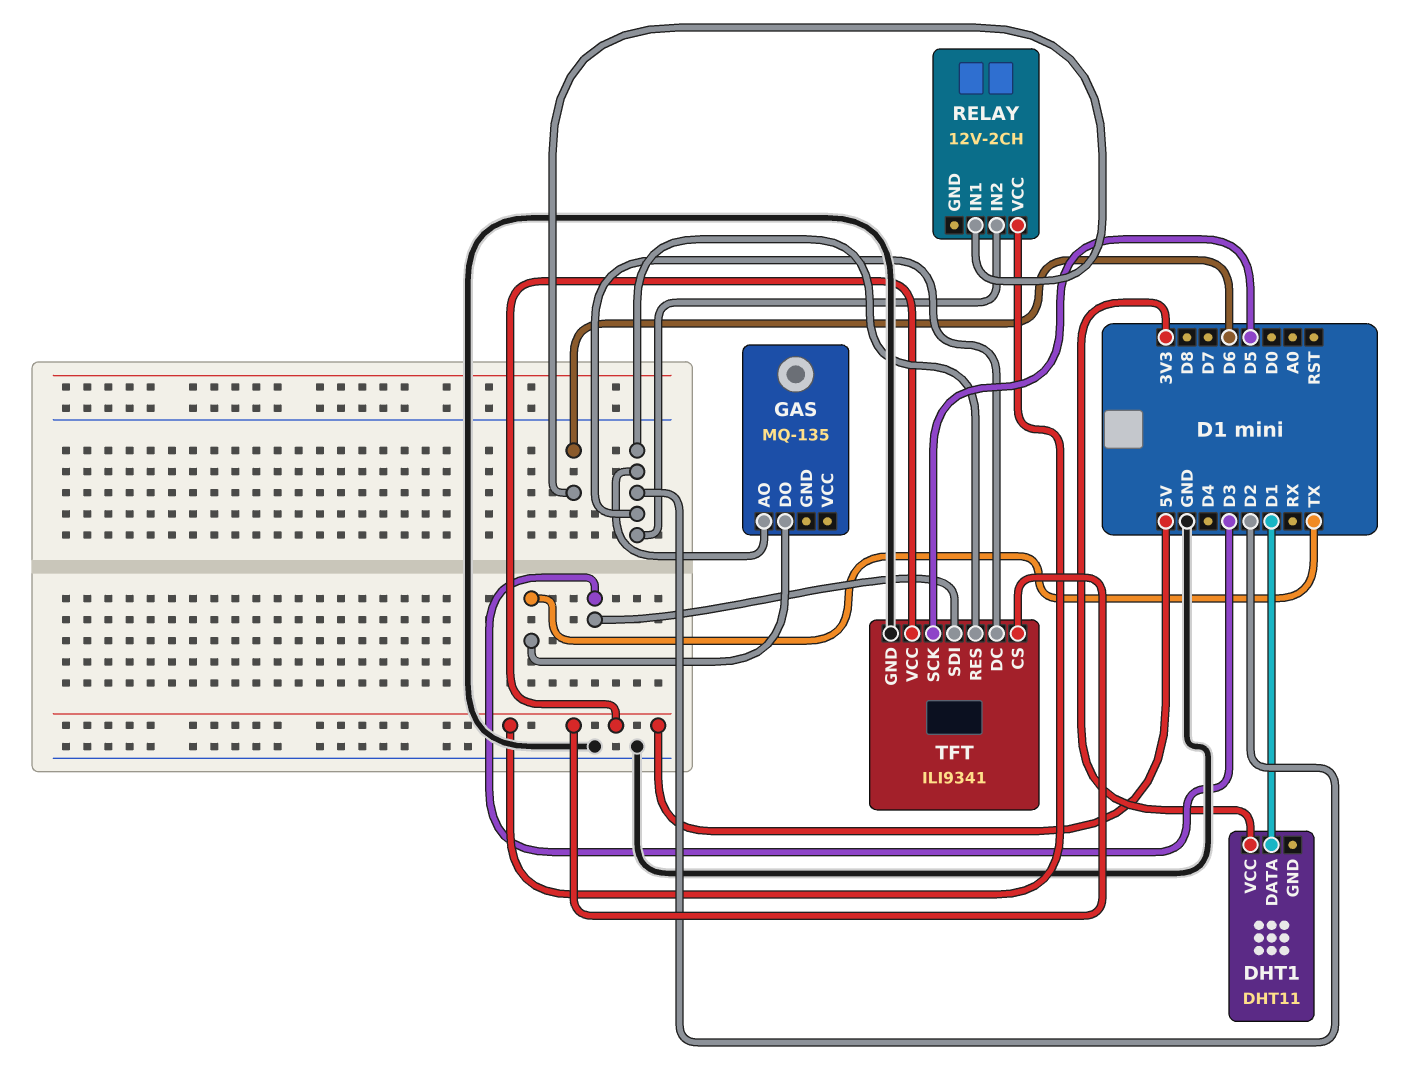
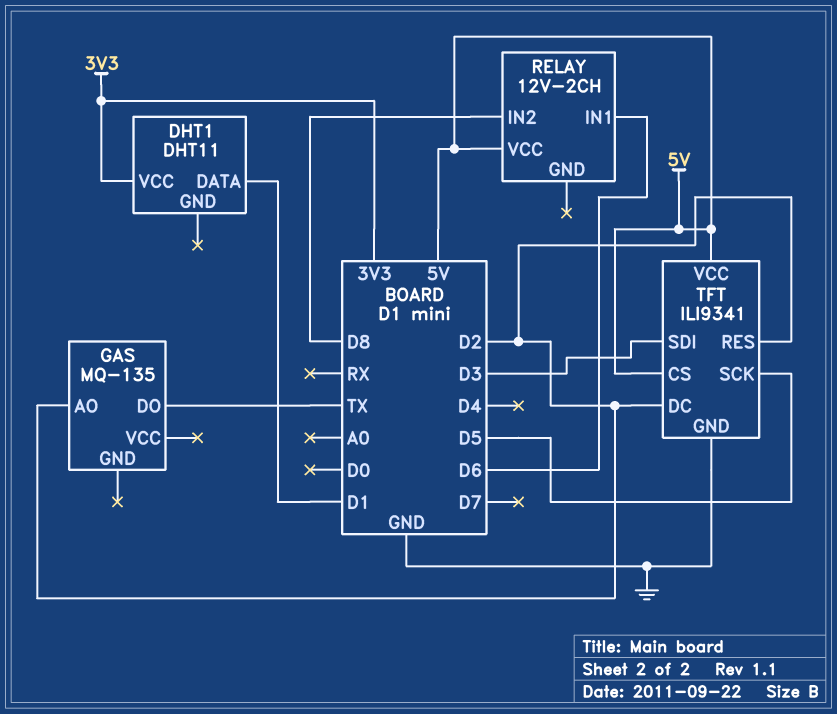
RELAY pin IN2: D2 -> D8

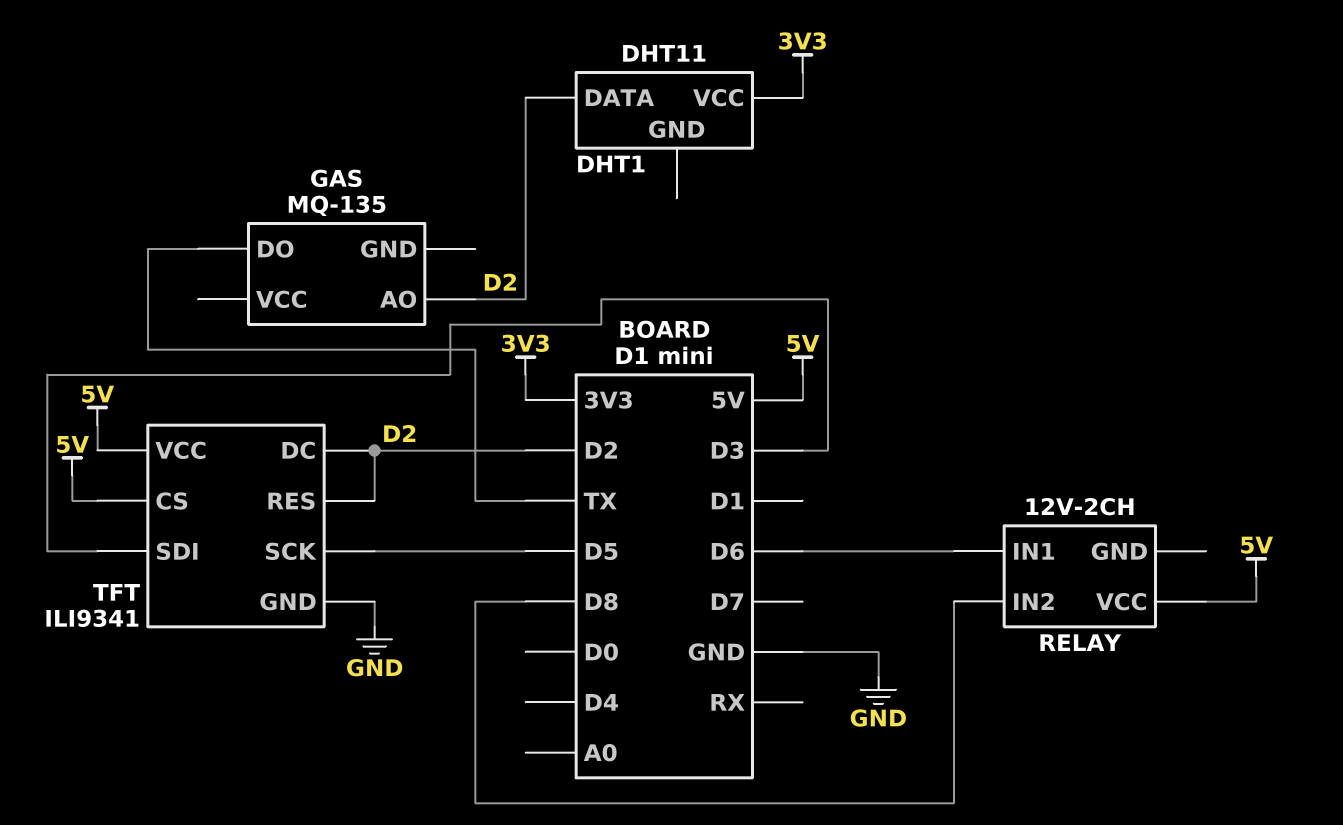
DHT1 pin DATA: D1 -> D2

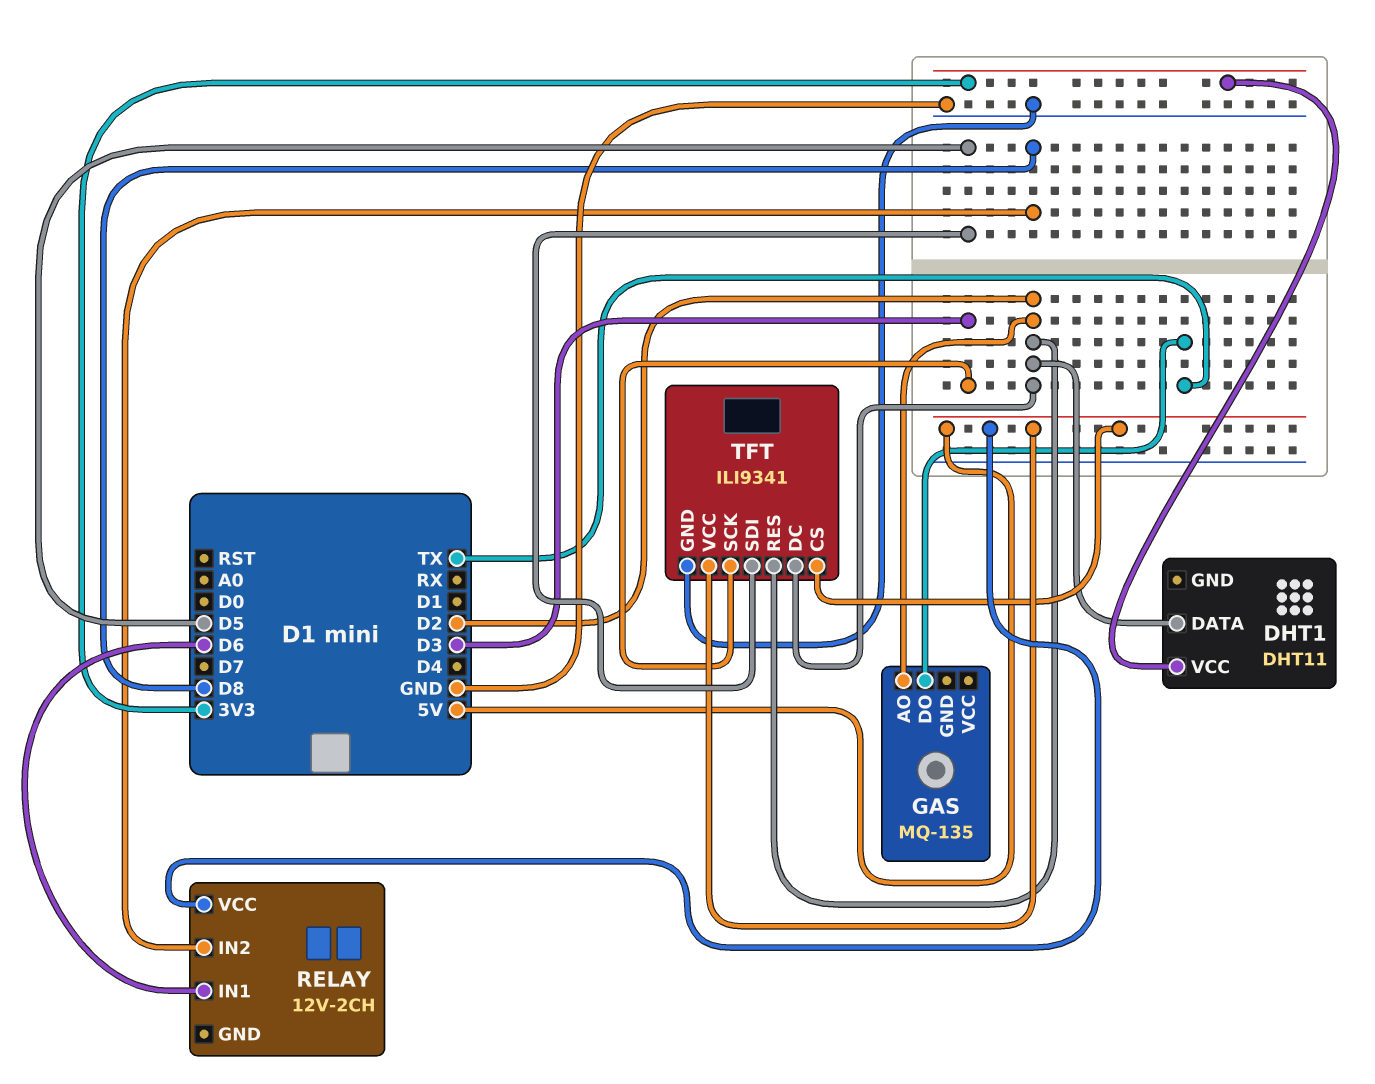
TFT pin SCK: D5 -> D3
TFT pin SDI: D3 -> D5

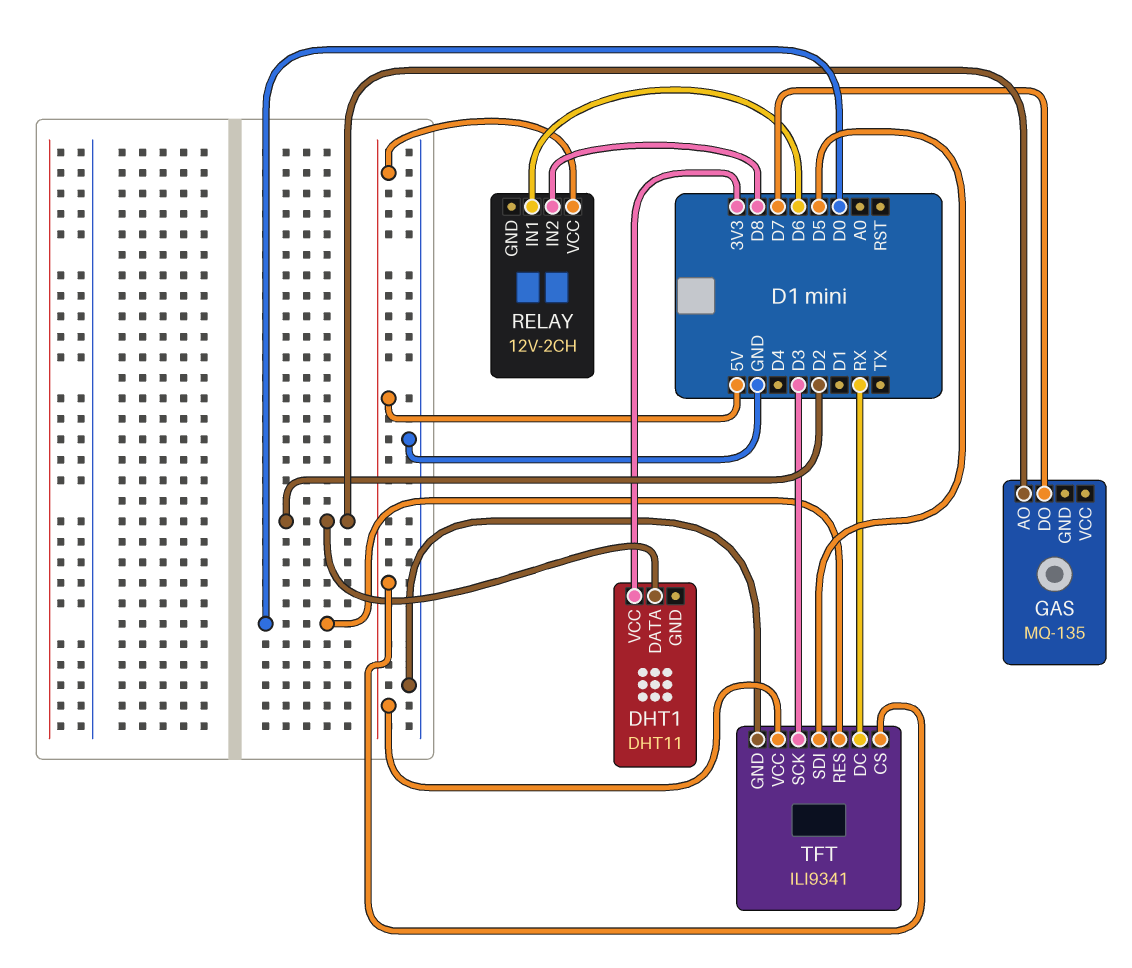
GAS pin DO: TX -> D7
TFT pin DC: D2 -> RX
TFT pin RES: D2 -> D0

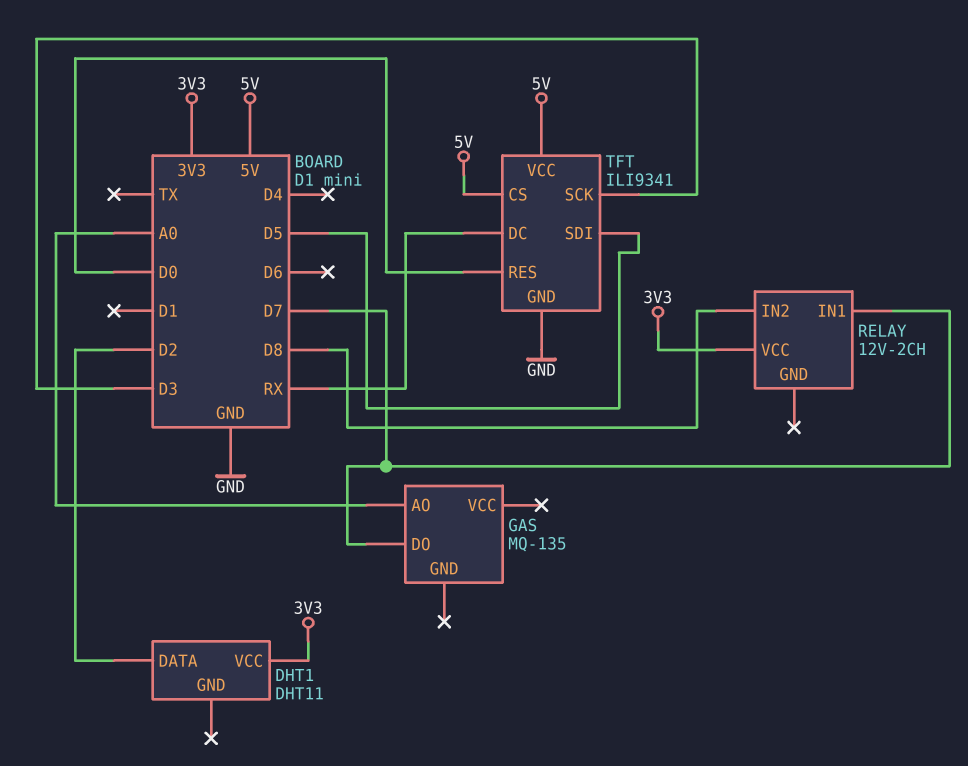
GAS pin AO: D2 -> A0
RELAY pin IN1: D6 -> D7
RELAY pin VCC: 5V -> 3V3

